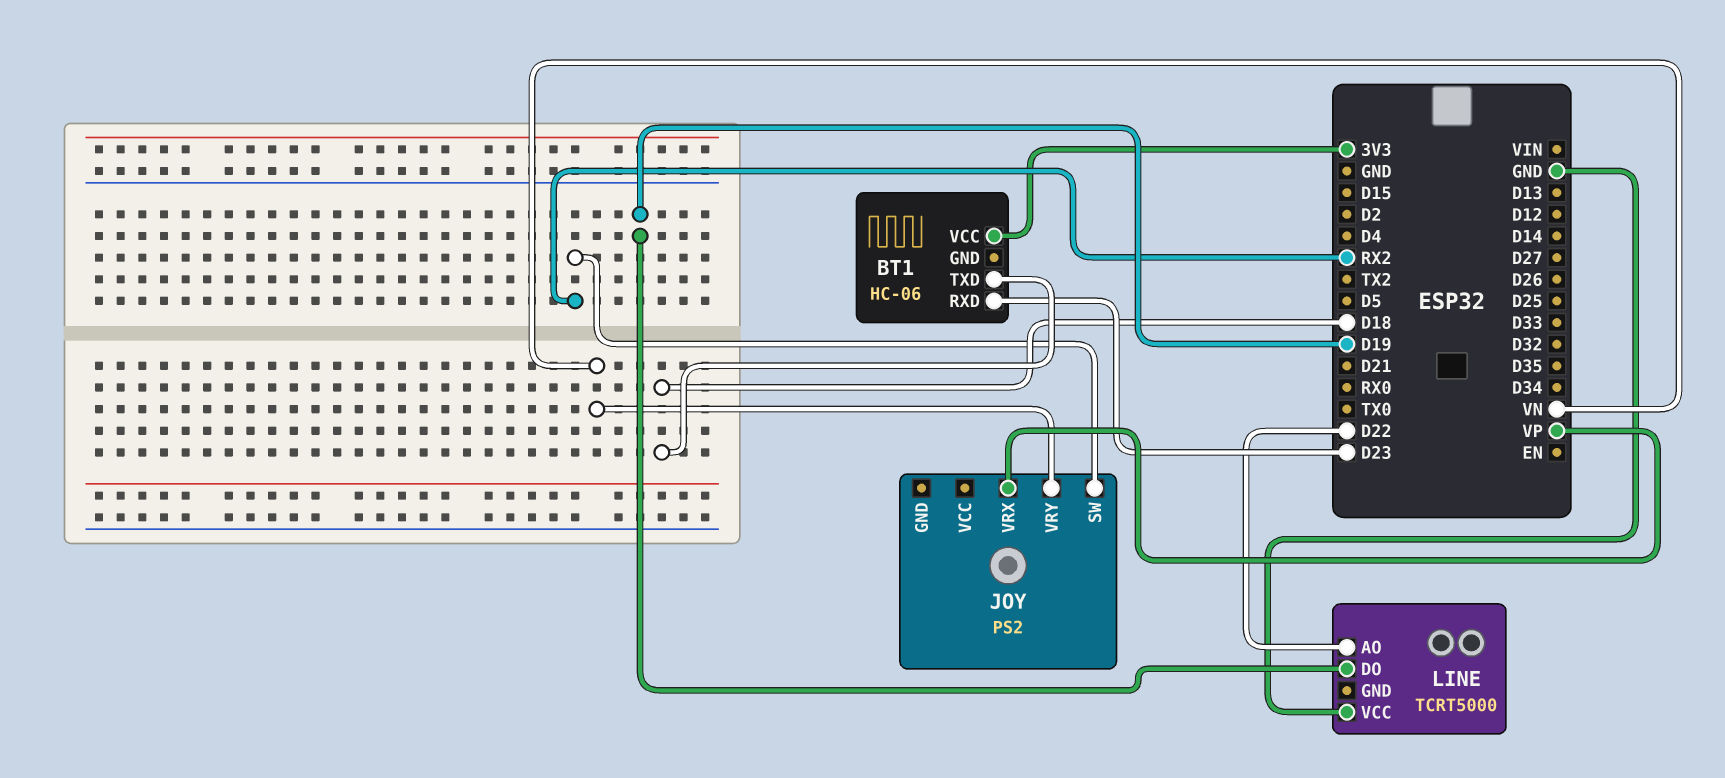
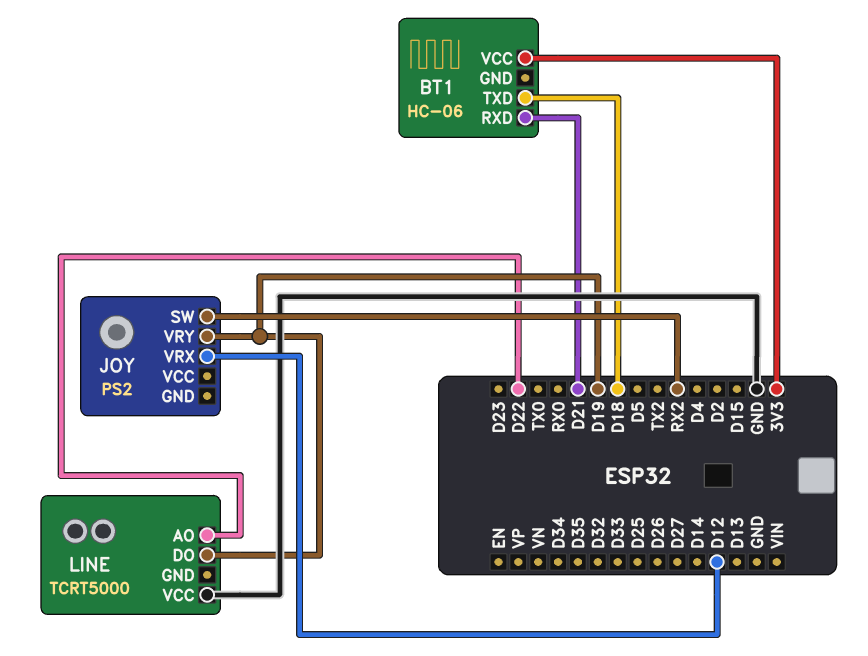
BT1 pin RXD: D23 -> D21
JOY pin VRX: VP -> D12
JOY pin VRY: VN -> D19

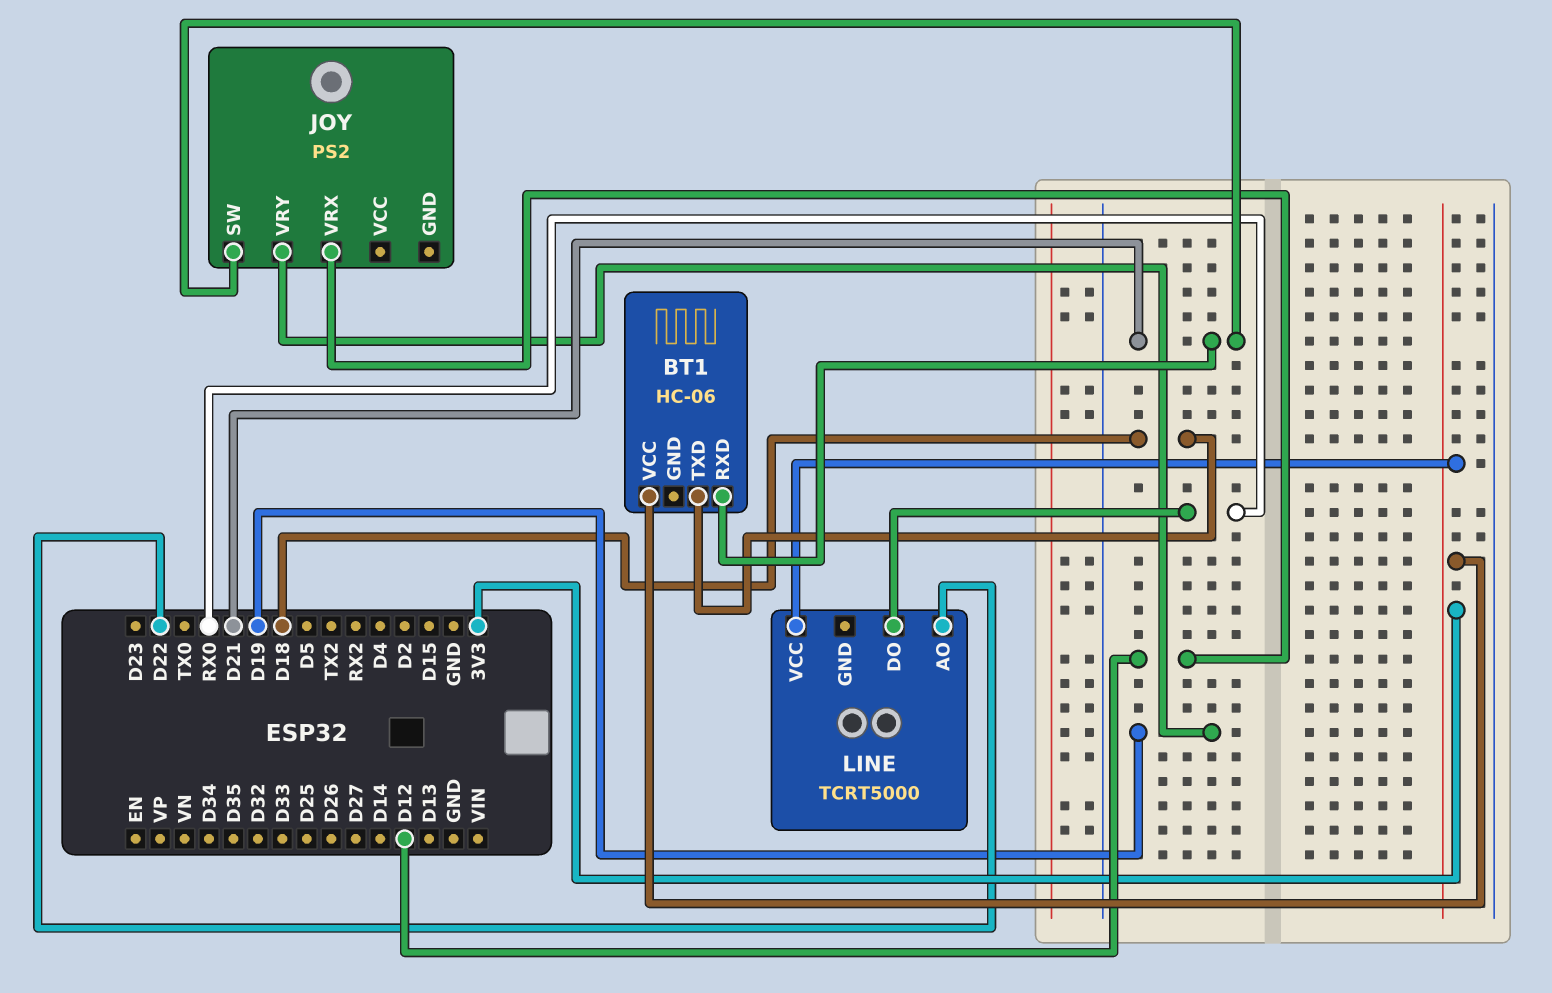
JOY pin SW: RX2 -> D21
LINE pin DO: D19 -> RX0
LINE pin VCC: GND -> 3V3

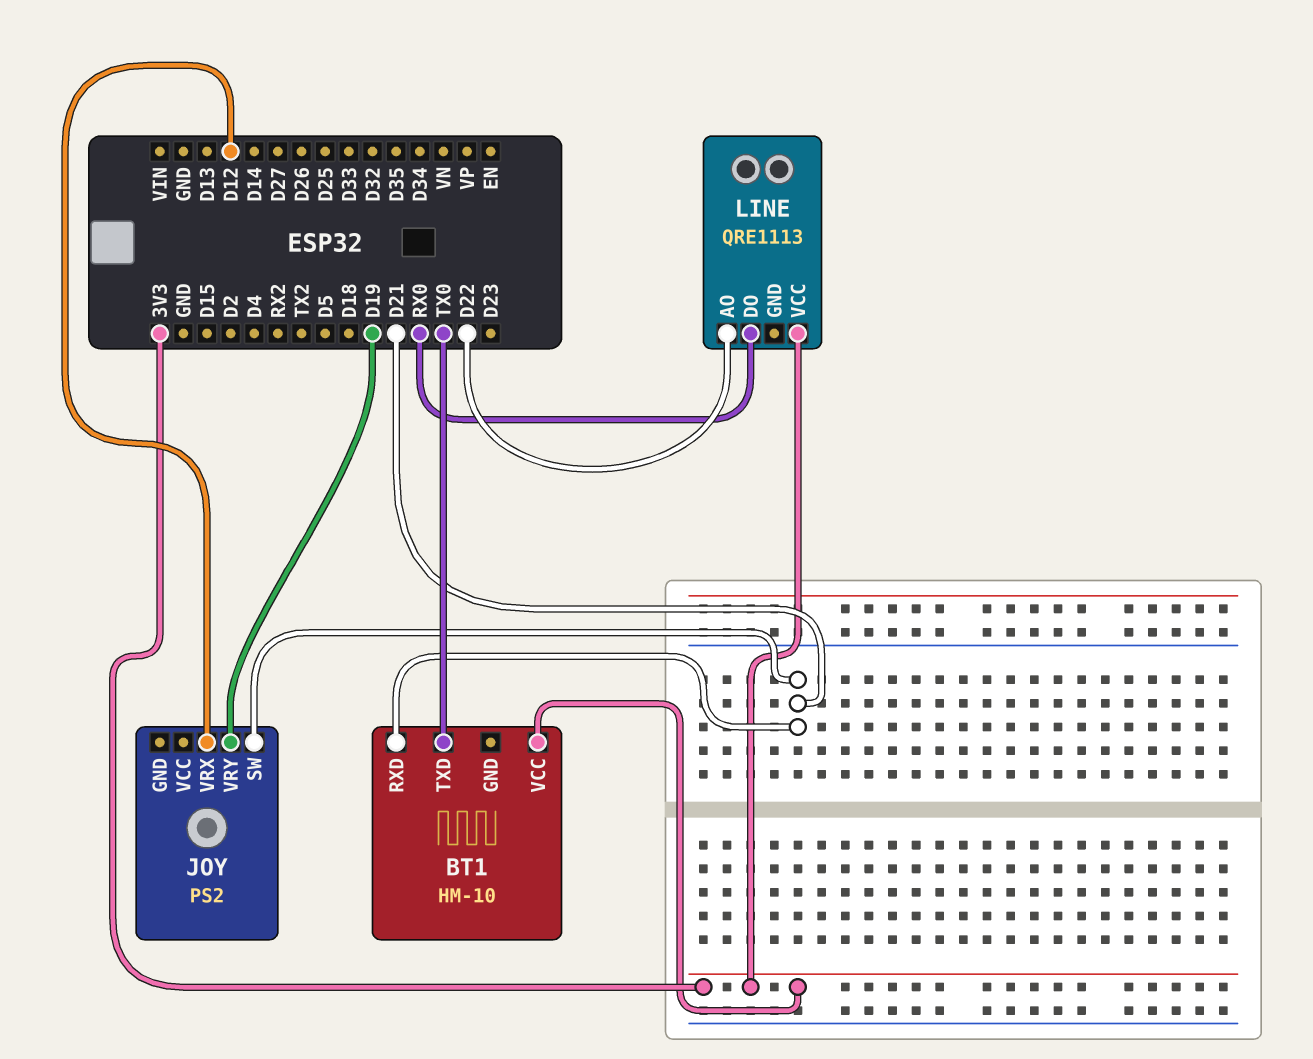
BT1: HC-06 -> HM-10
BT1 pin TXD: D18 -> TX0
LINE: TCRT5000 -> QRE1113

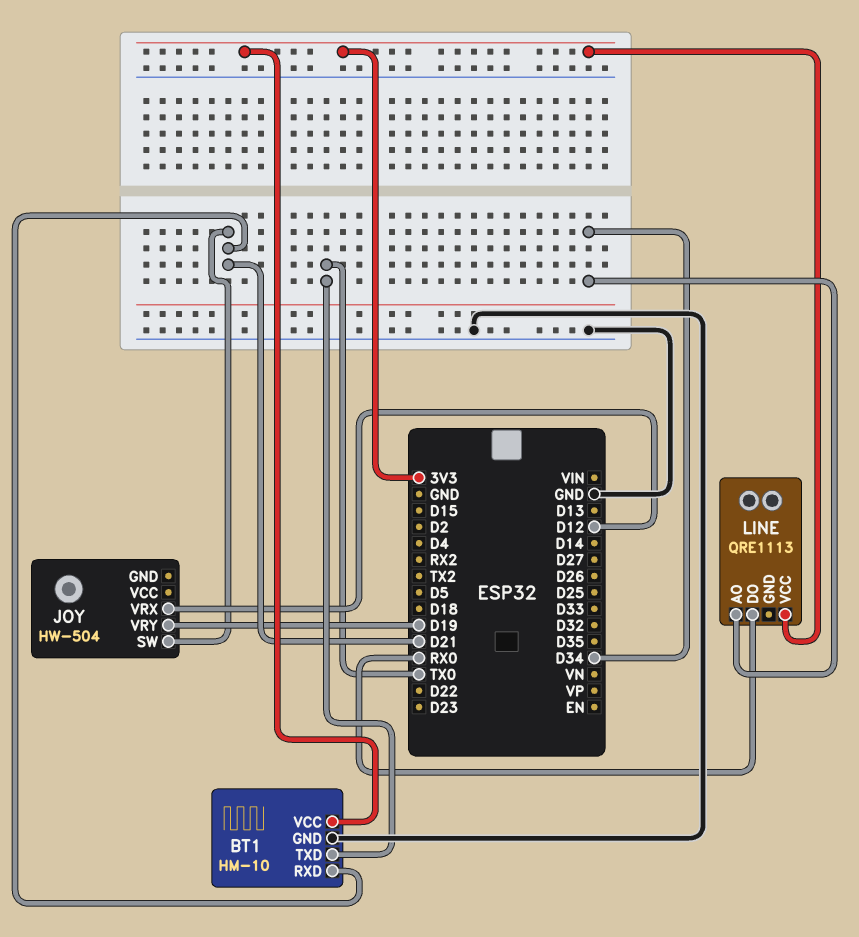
BT1 pin GND: none -> GND
JOY: PS2 -> HW-504
LINE pin AO: D22 -> D34

